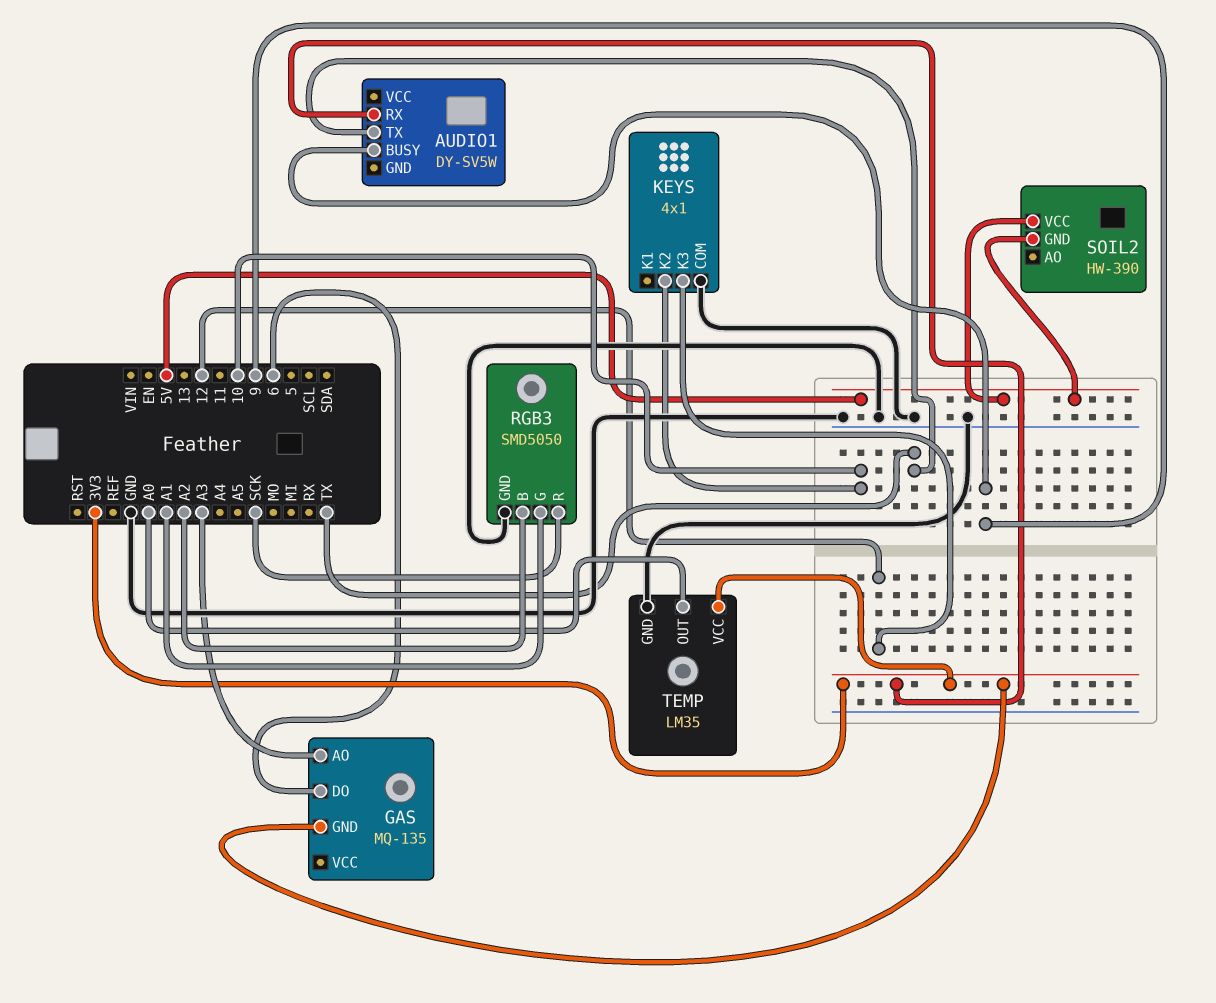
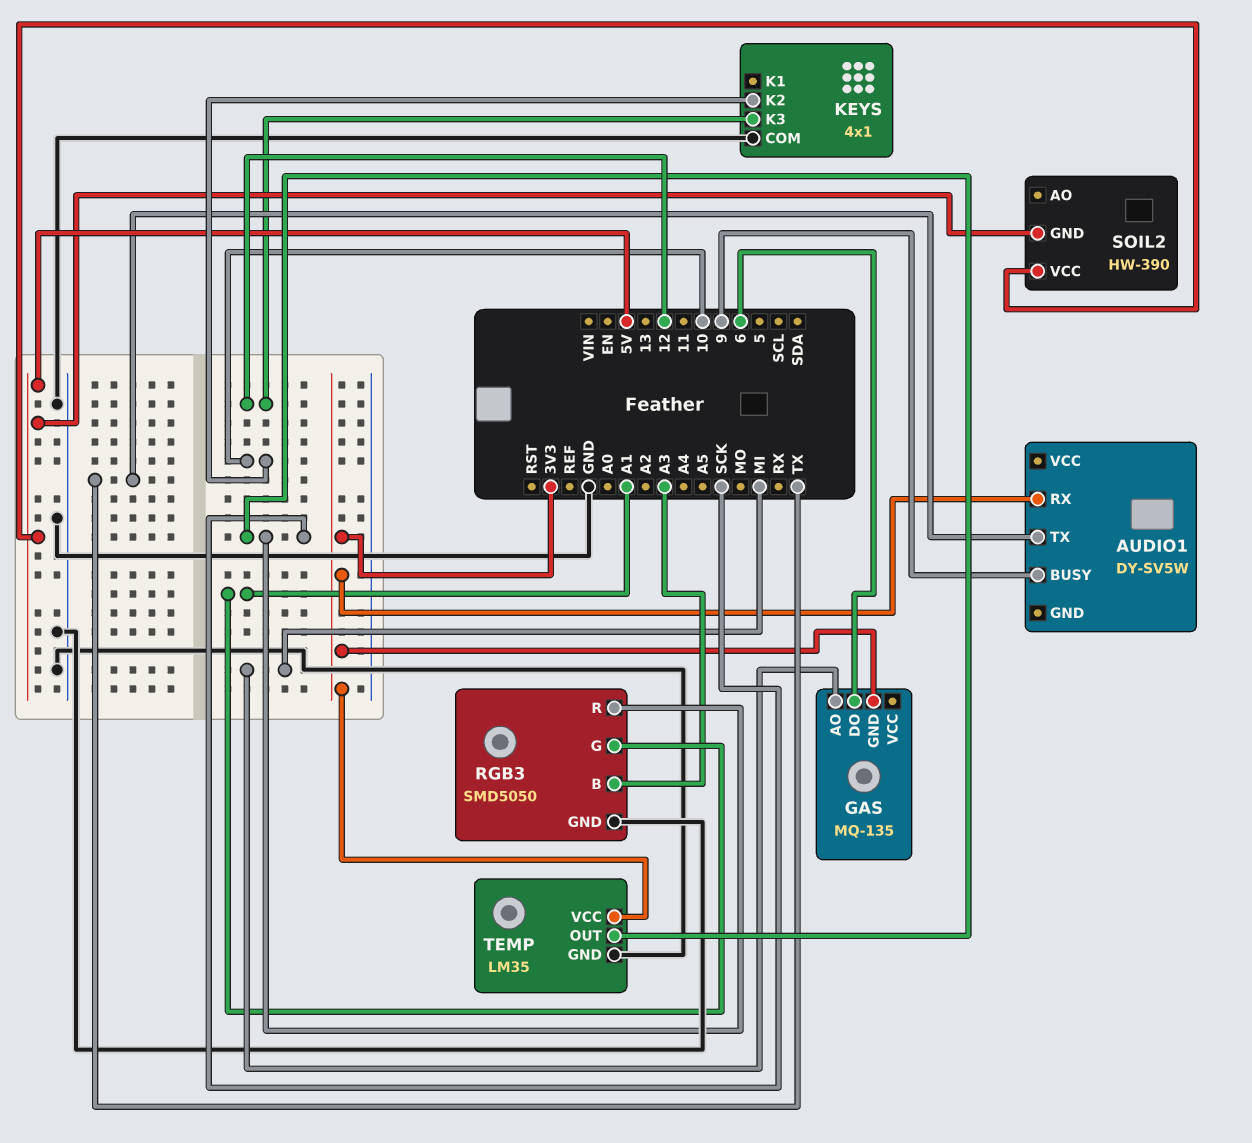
GAS pin AO: A3 -> MI
RGB3 pin B: A2 -> A3
TEMP pin OUT: A0 -> SCK

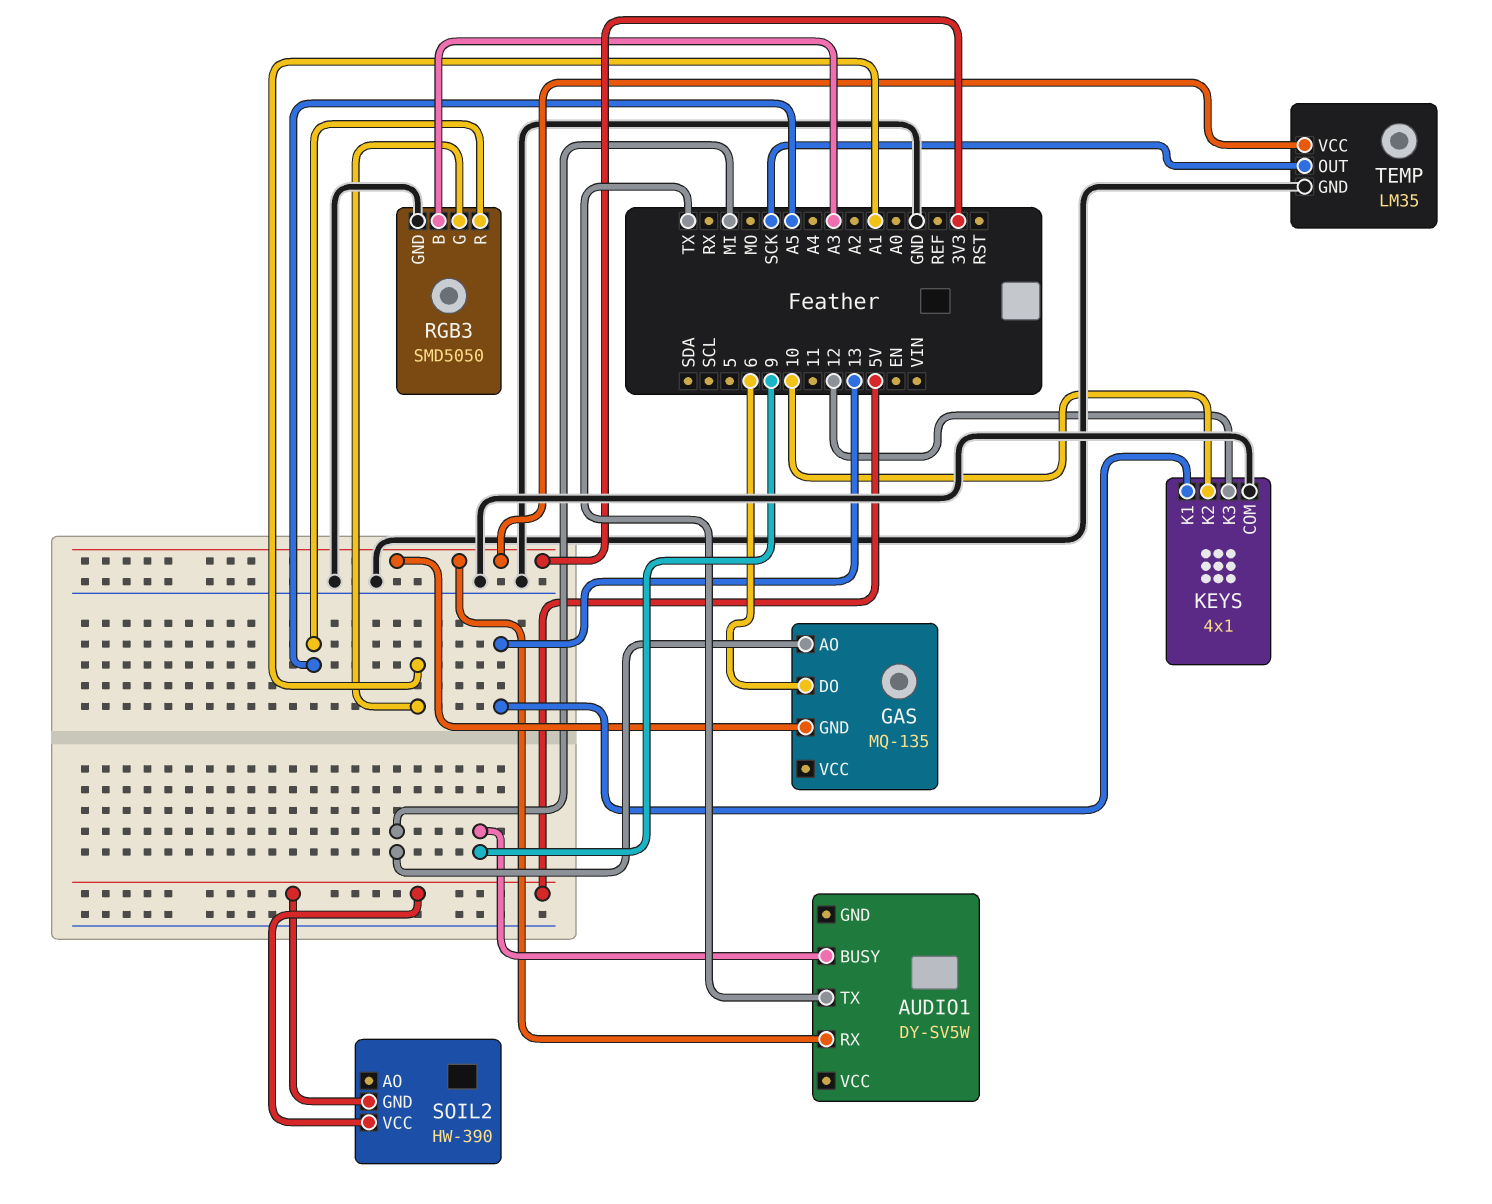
KEYS pin K1: none -> 13
RGB3 pin R: SCK -> A5

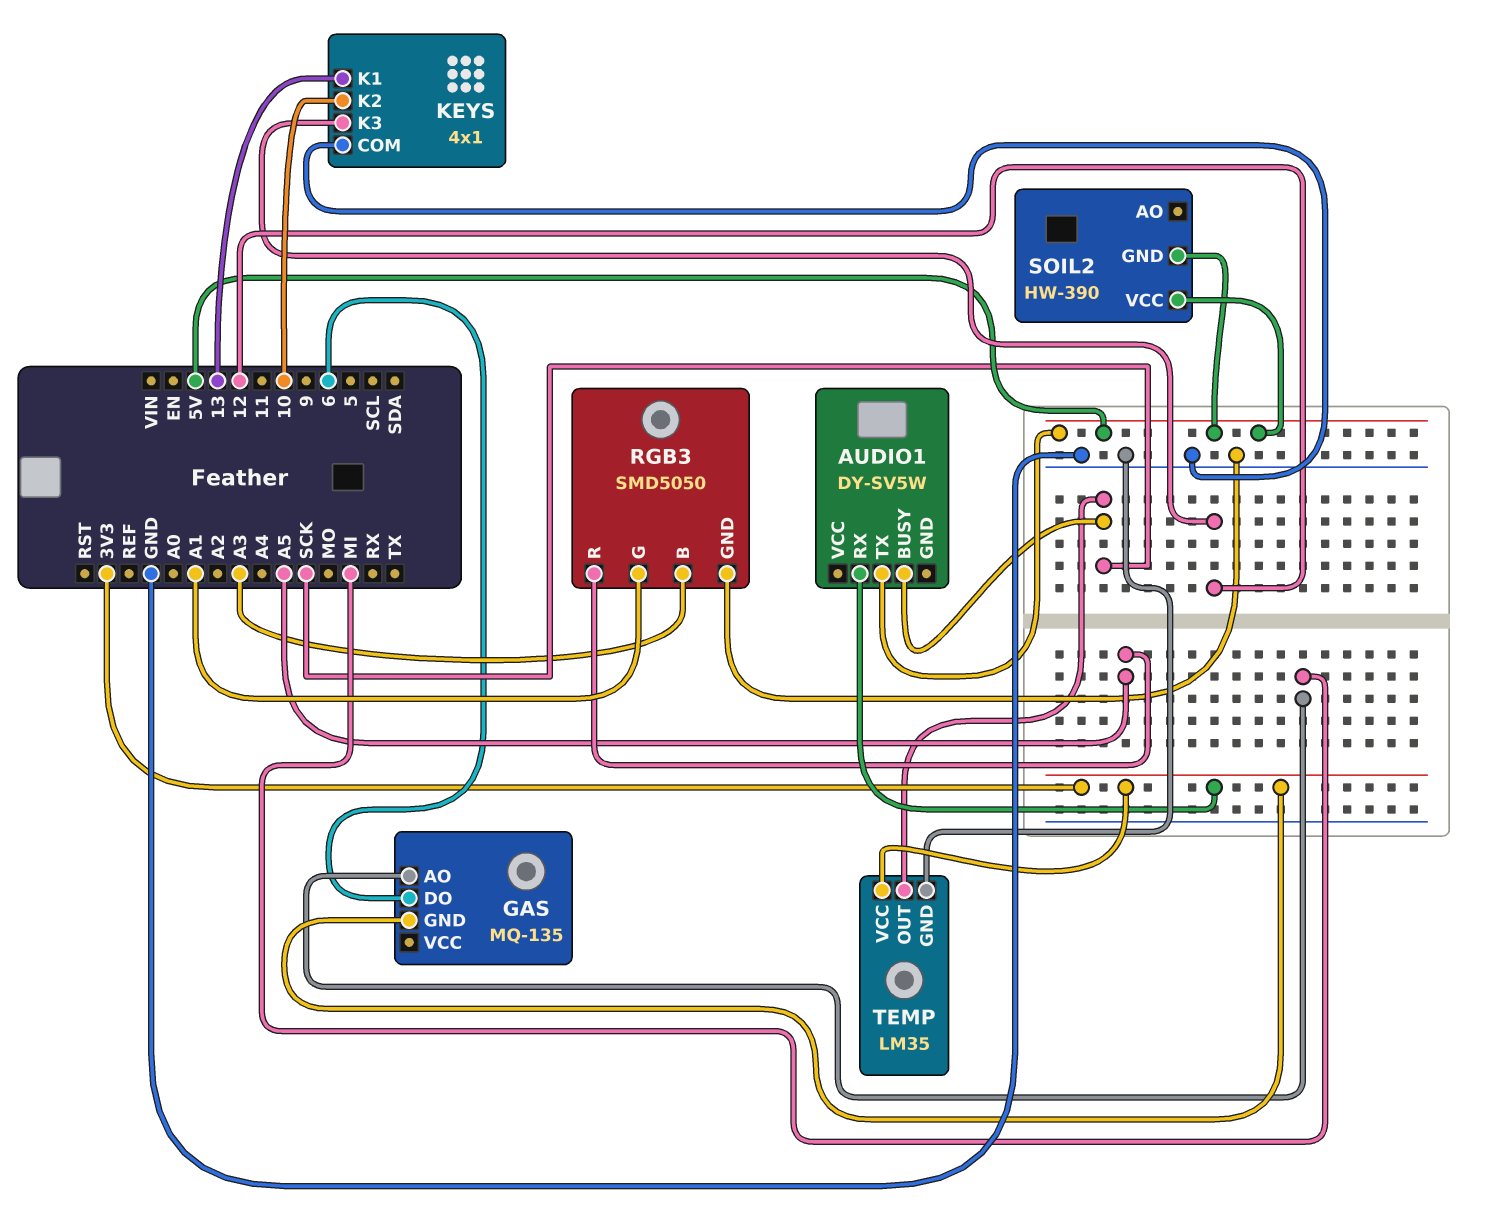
AUDIO1 pin BUSY: 9 -> SCK
AUDIO1 pin TX: TX -> 5V

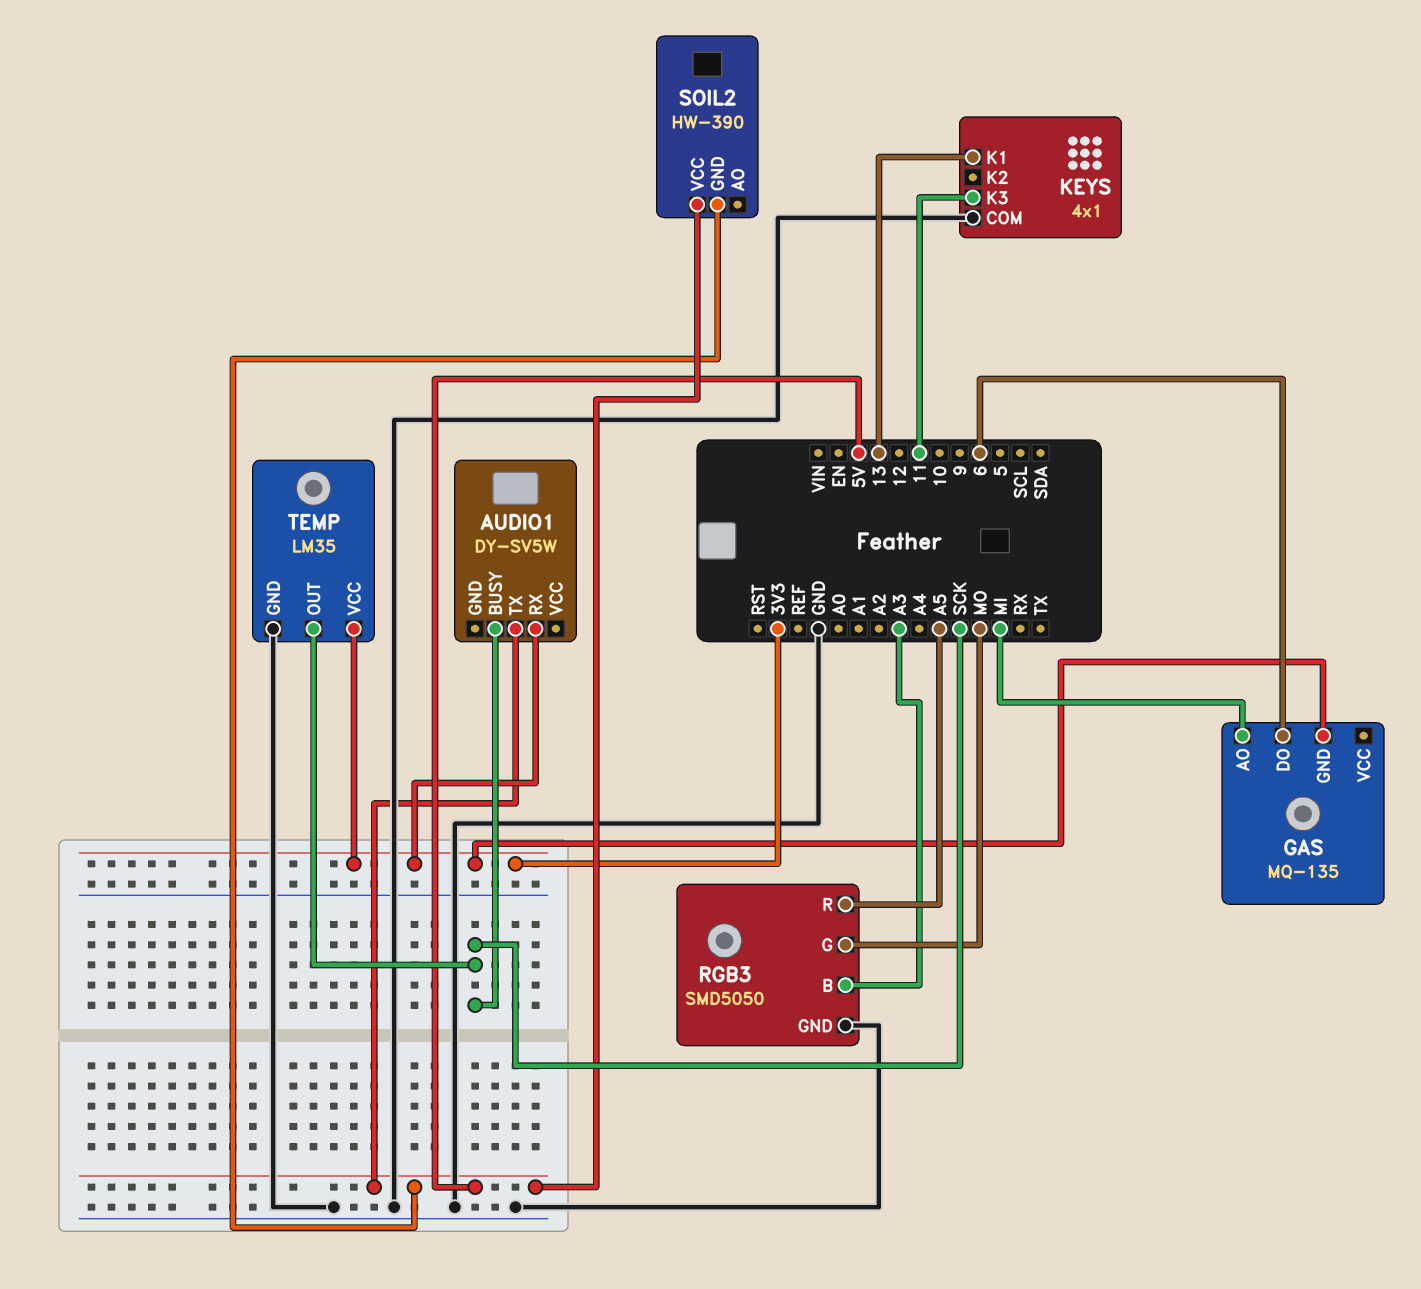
KEYS pin K2: 10 -> none
KEYS pin K3: 12 -> 11
RGB3 pin G: A1 -> MO

